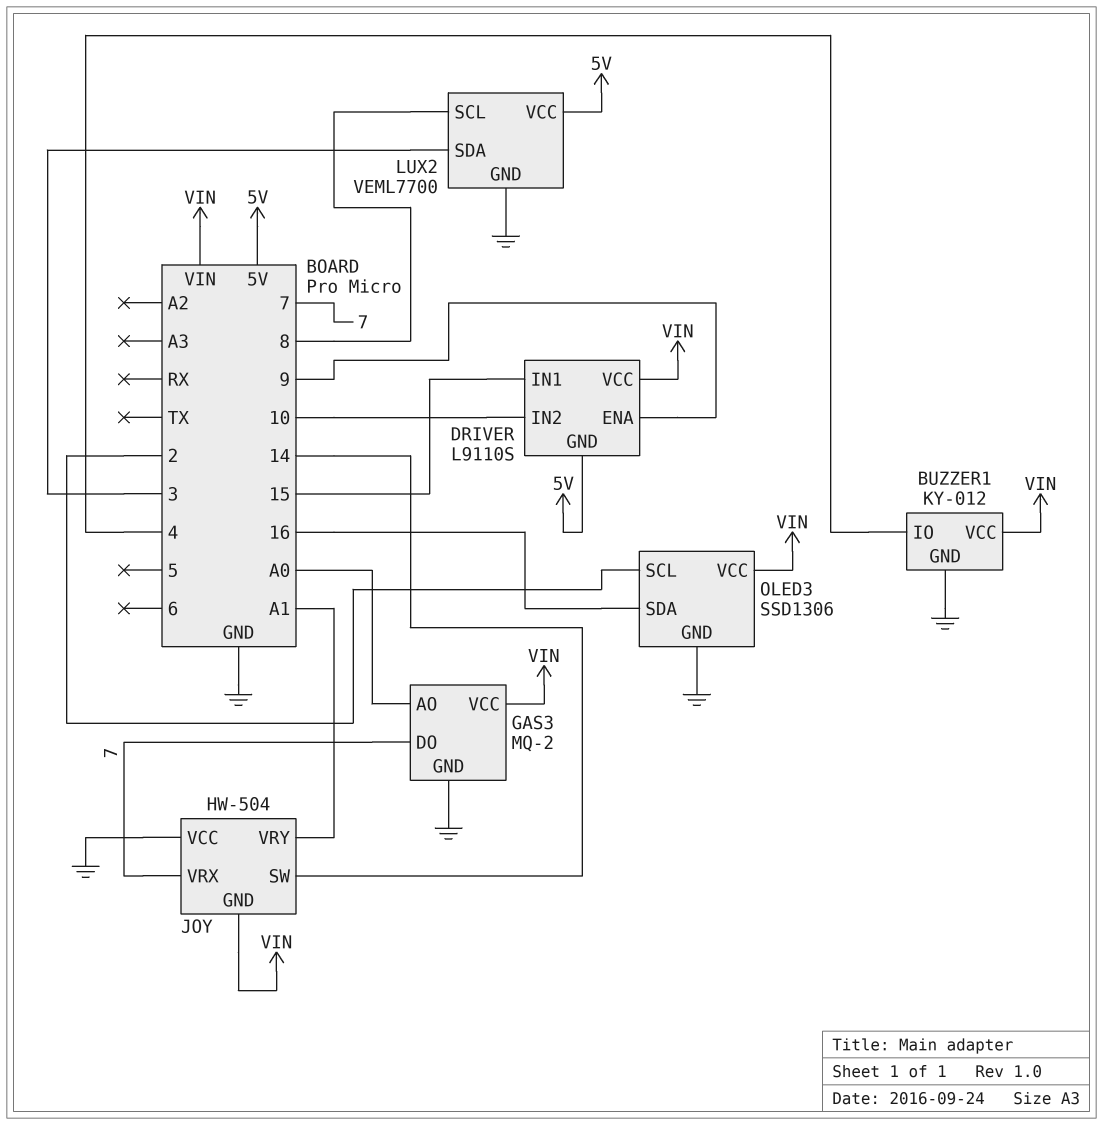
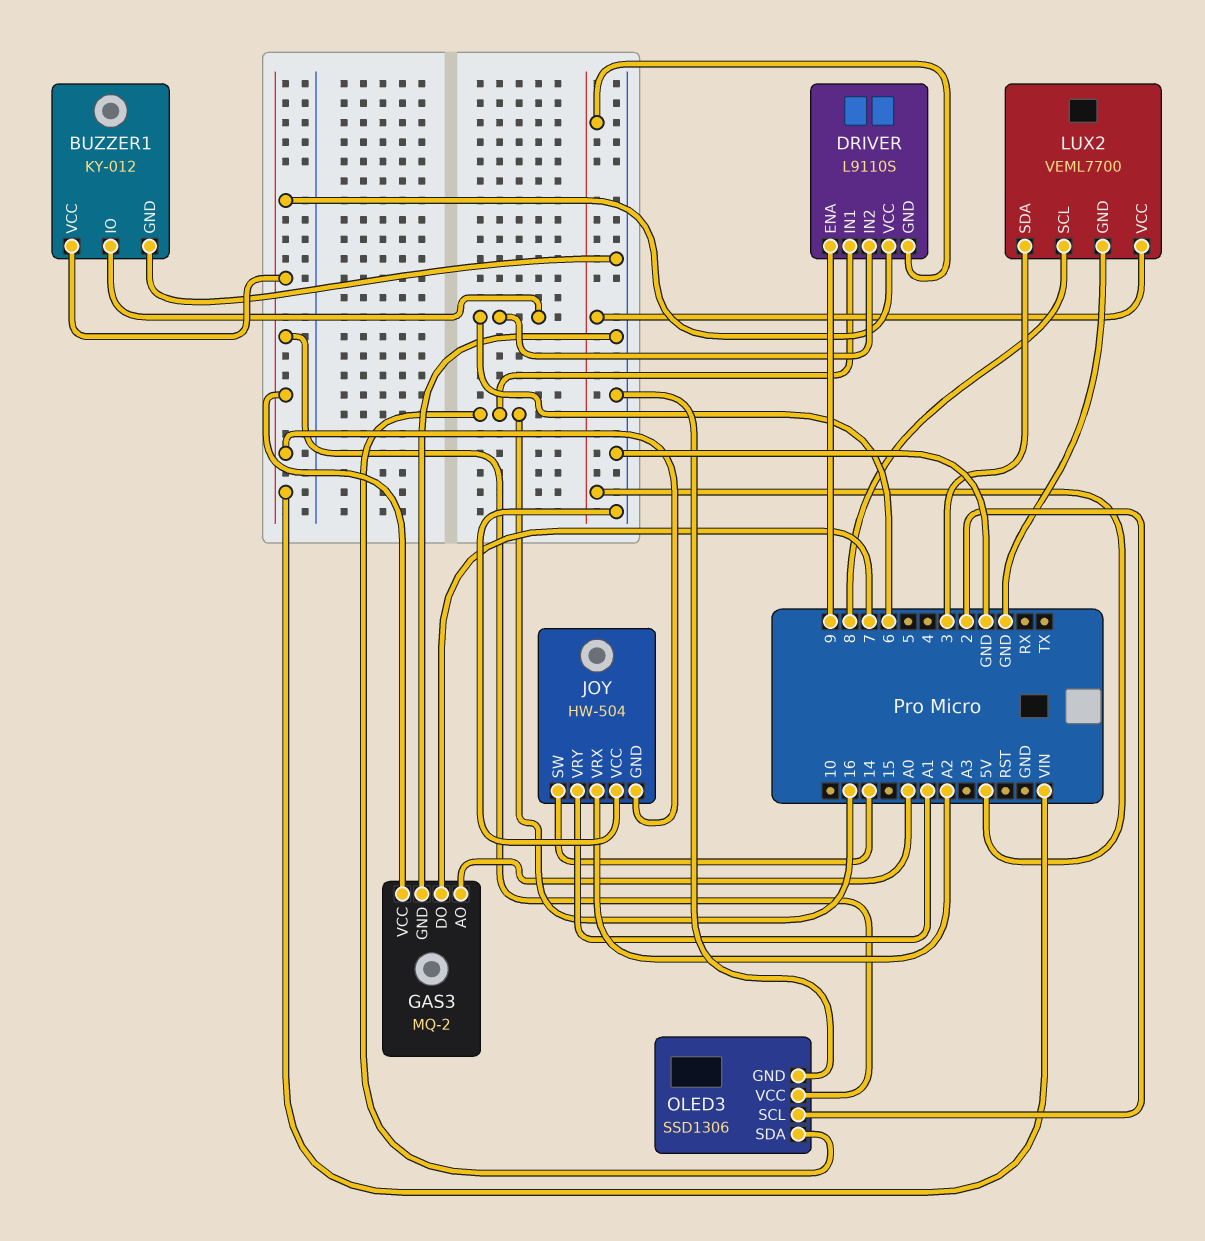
BUZZER1 pin IO: 4 -> 6
DRIVER pin IN1: 15 -> 16
DRIVER pin IN2: 10 -> 6
JOY pin VRX: 7 -> A2

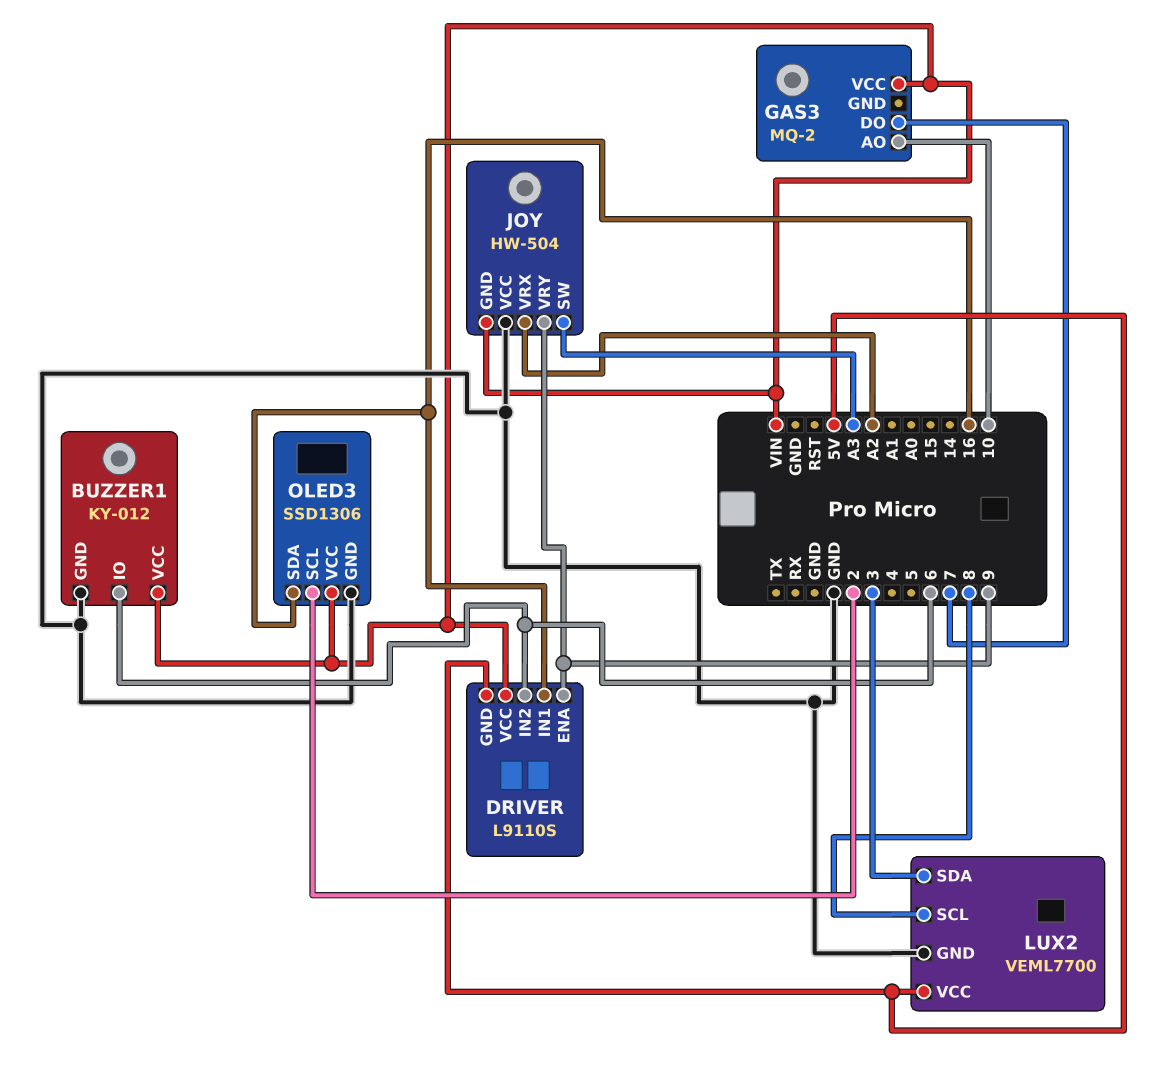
GAS3 pin AO: A0 -> 10
GAS3 pin GND: GND -> none
JOY pin SW: 14 -> A3
JOY pin VRY: A1 -> 9

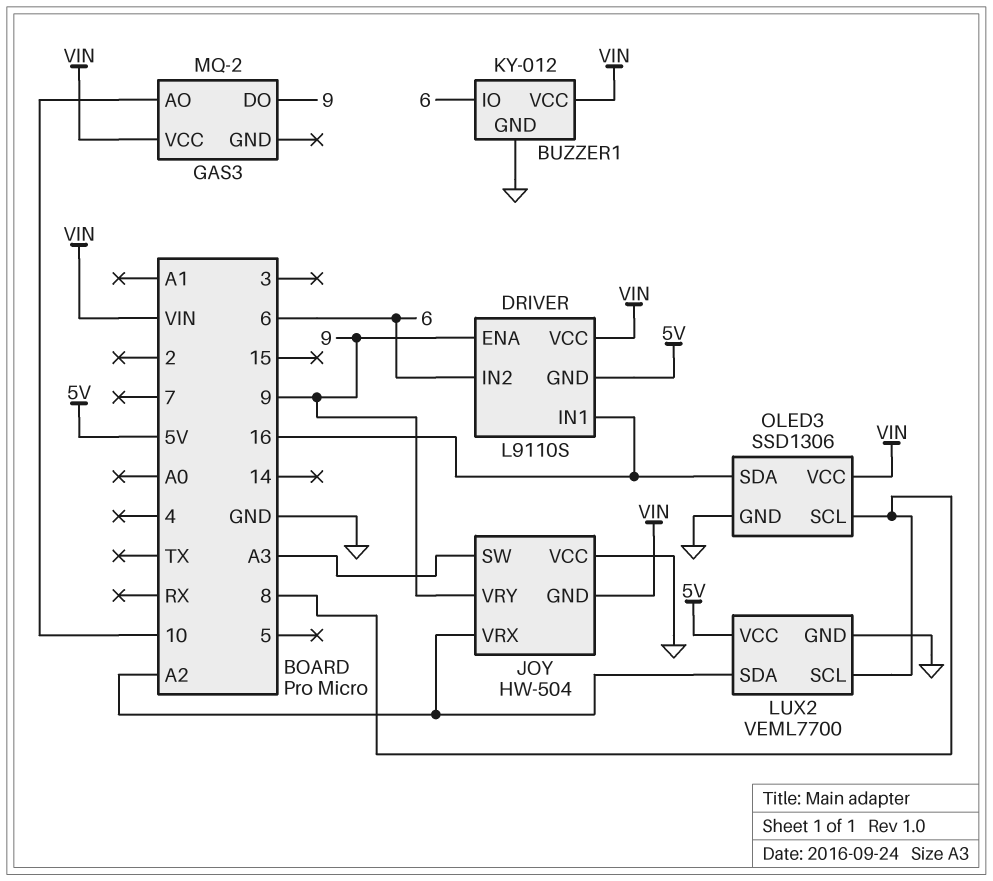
GAS3 pin DO: 7 -> 9
LUX2 pin SDA: 3 -> A2
OLED3 pin SCL: 2 -> 8

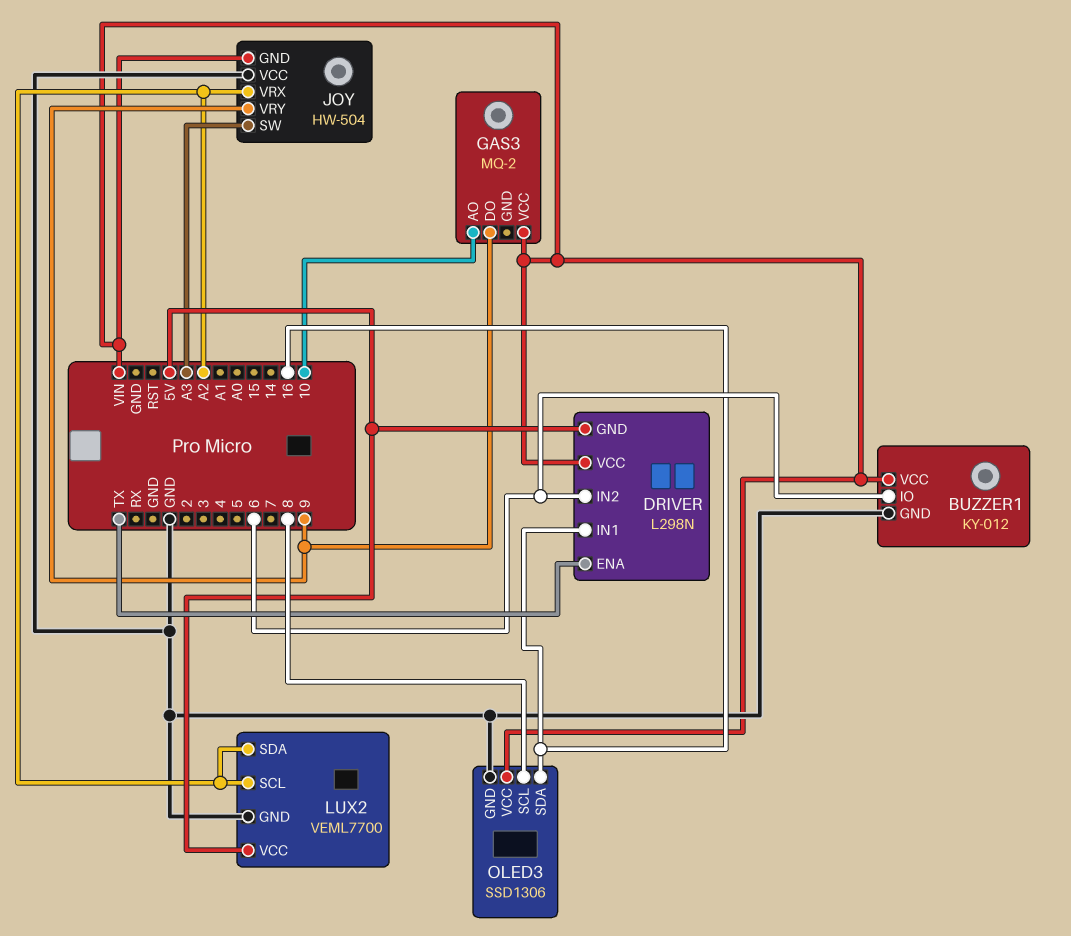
DRIVER: L9110S -> L298N
DRIVER pin ENA: 9 -> TX
LUX2 pin SCL: 8 -> A2

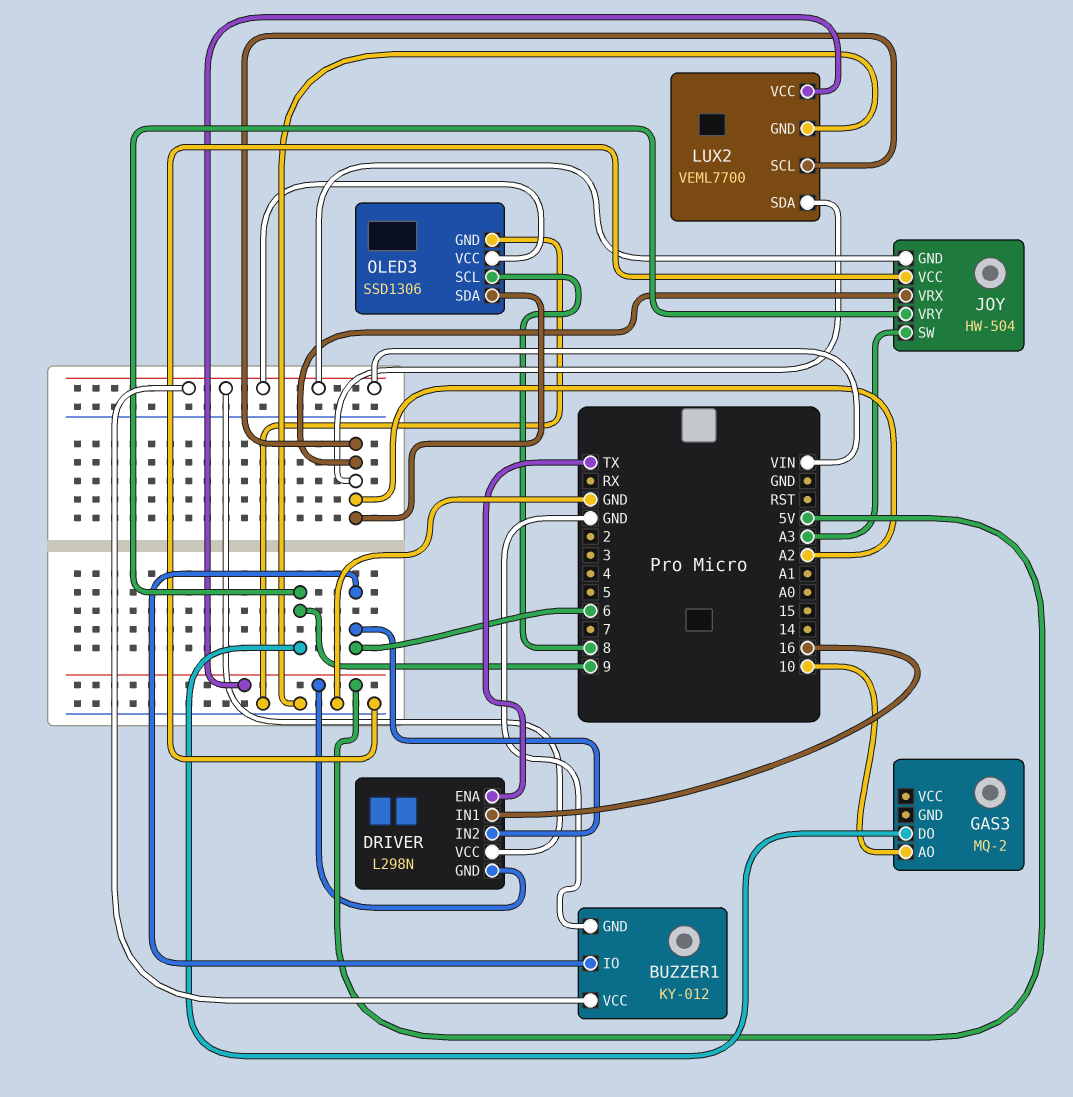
GAS3 pin VCC: VIN -> none
OLED3 pin SDA: 16 -> A2

